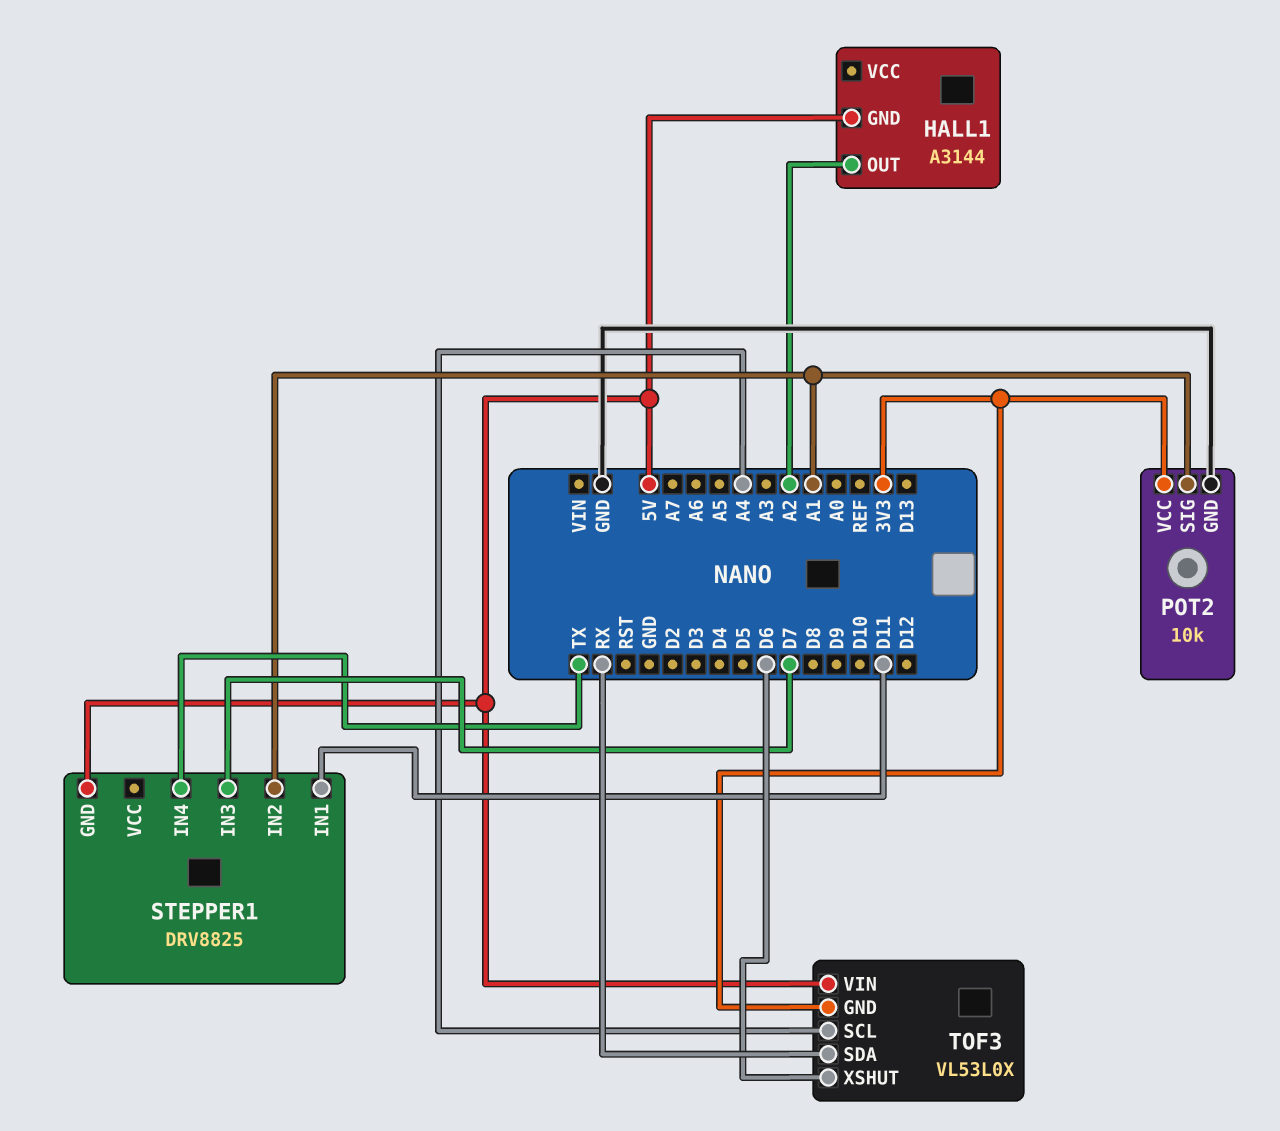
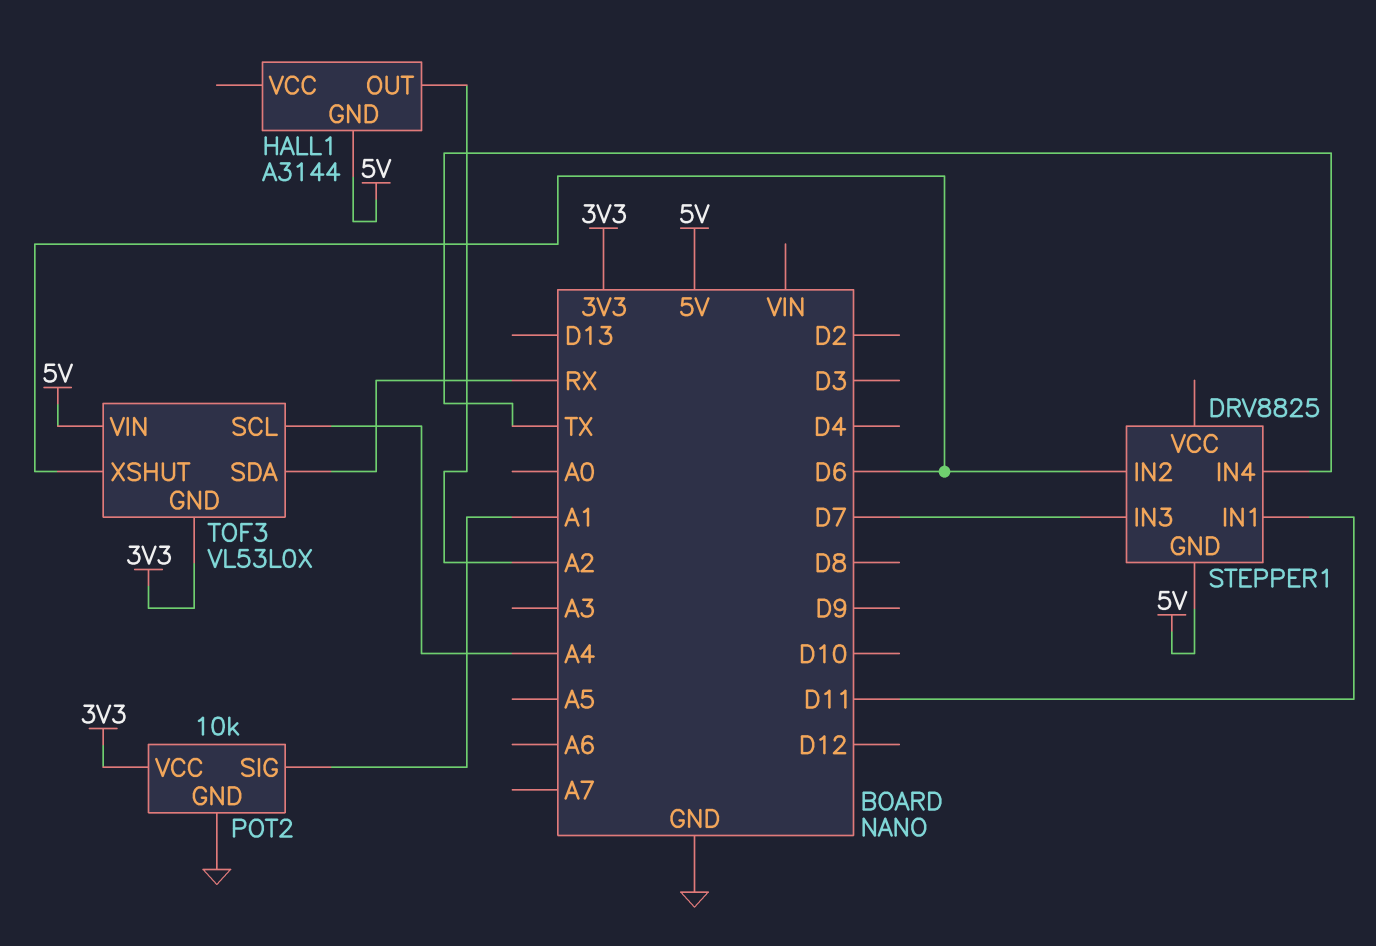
STEPPER1 pin IN2: A1 -> D6

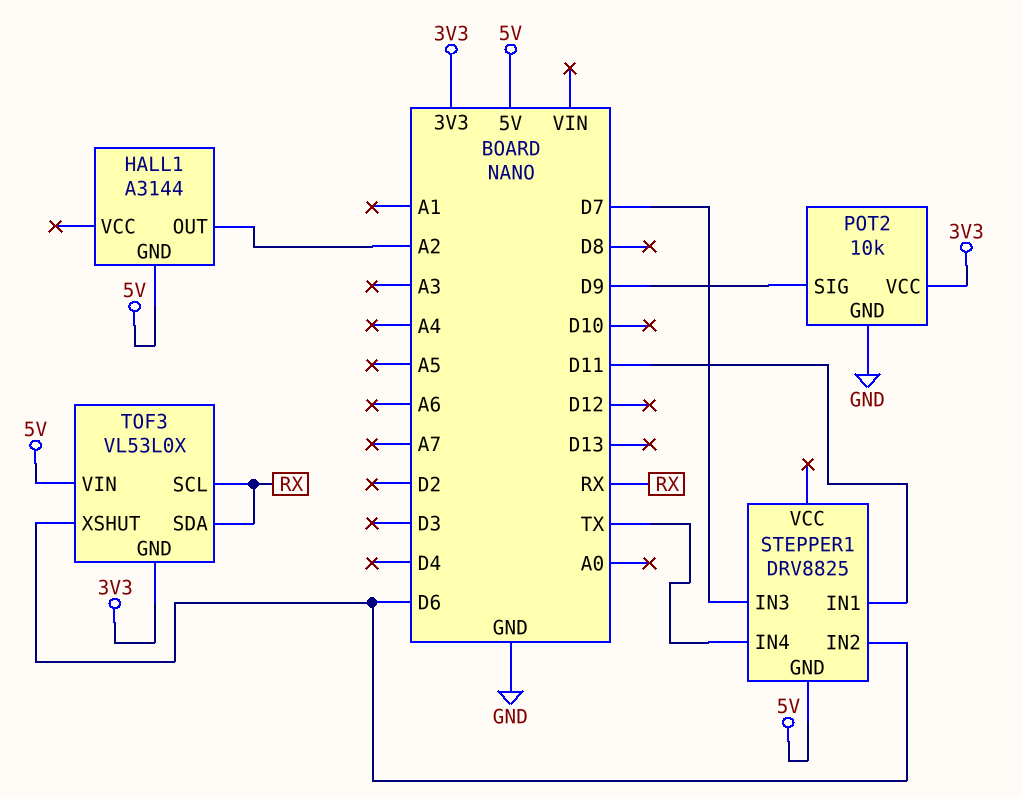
POT2 pin SIG: A1 -> D9
TOF3 pin SCL: A4 -> RX

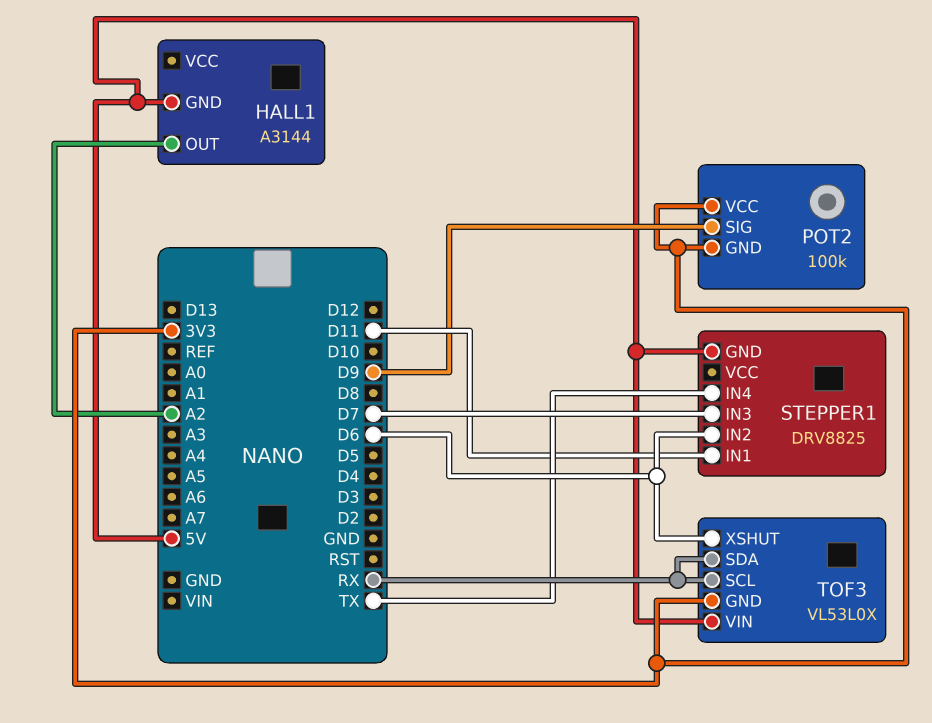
POT2: 10k -> 100k
POT2 pin GND: GND -> 3V3

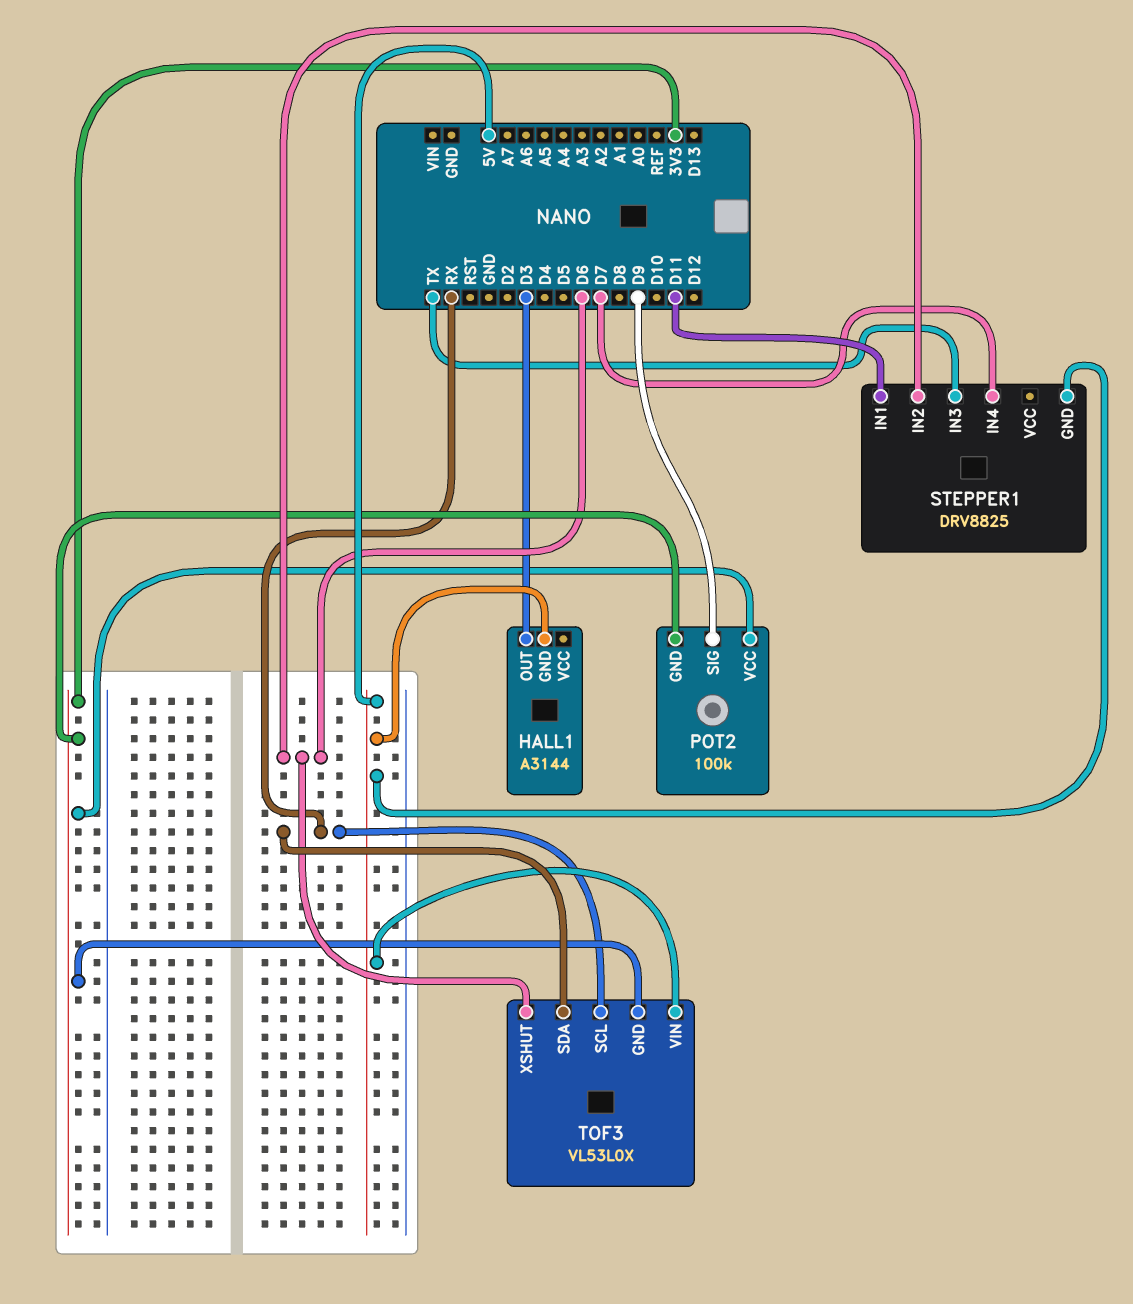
HALL1 pin OUT: A2 -> D3
STEPPER1 pin IN3: D7 -> TX
STEPPER1 pin IN4: TX -> D7

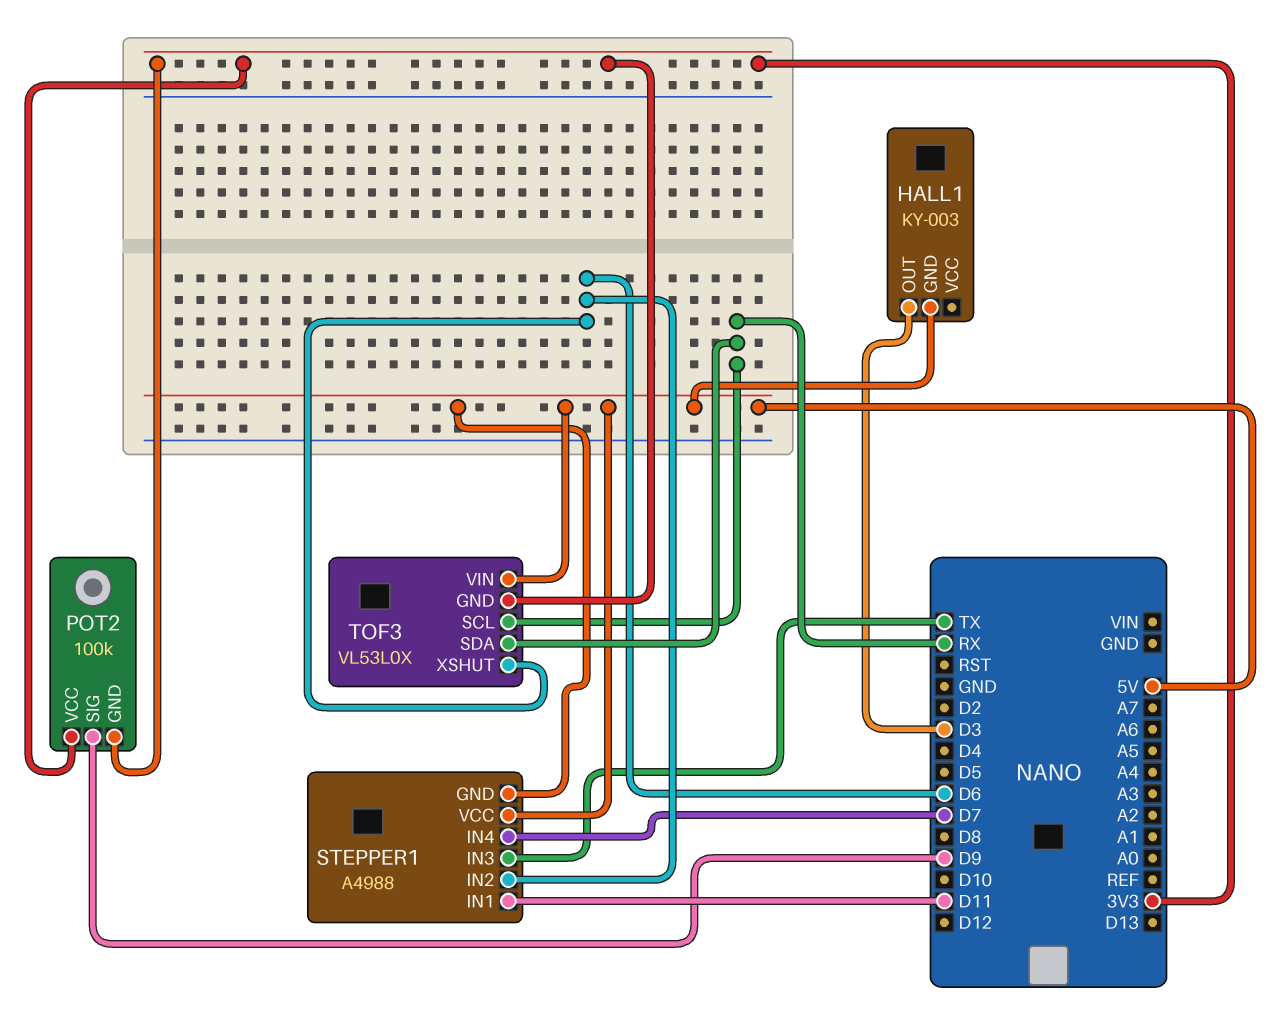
HALL1: A3144 -> KY-003
STEPPER1: DRV8825 -> A4988
STEPPER1 pin VCC: none -> 5V

